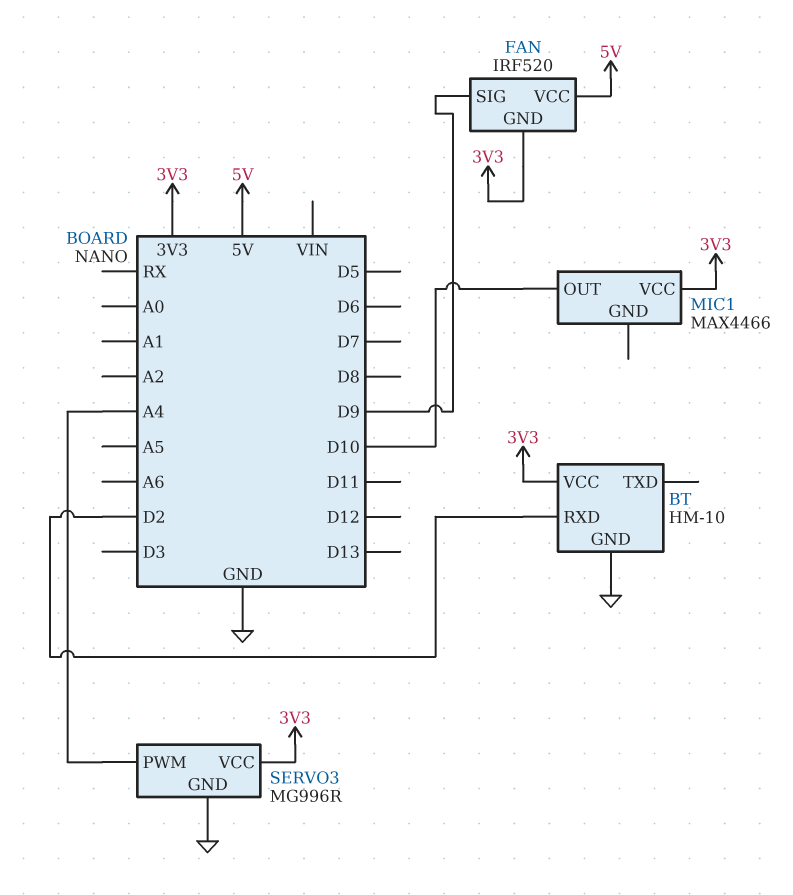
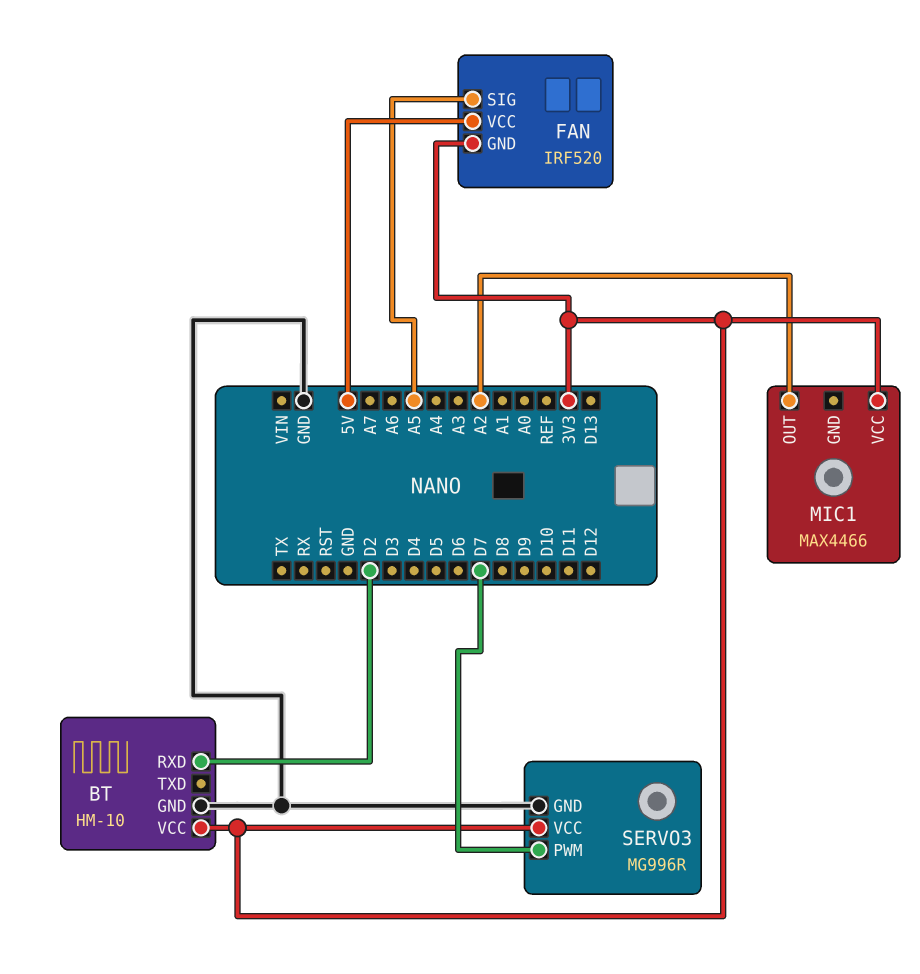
FAN pin SIG: D9 -> A5
MIC1 pin OUT: D10 -> A2
SERVO3 pin PWM: A4 -> D7

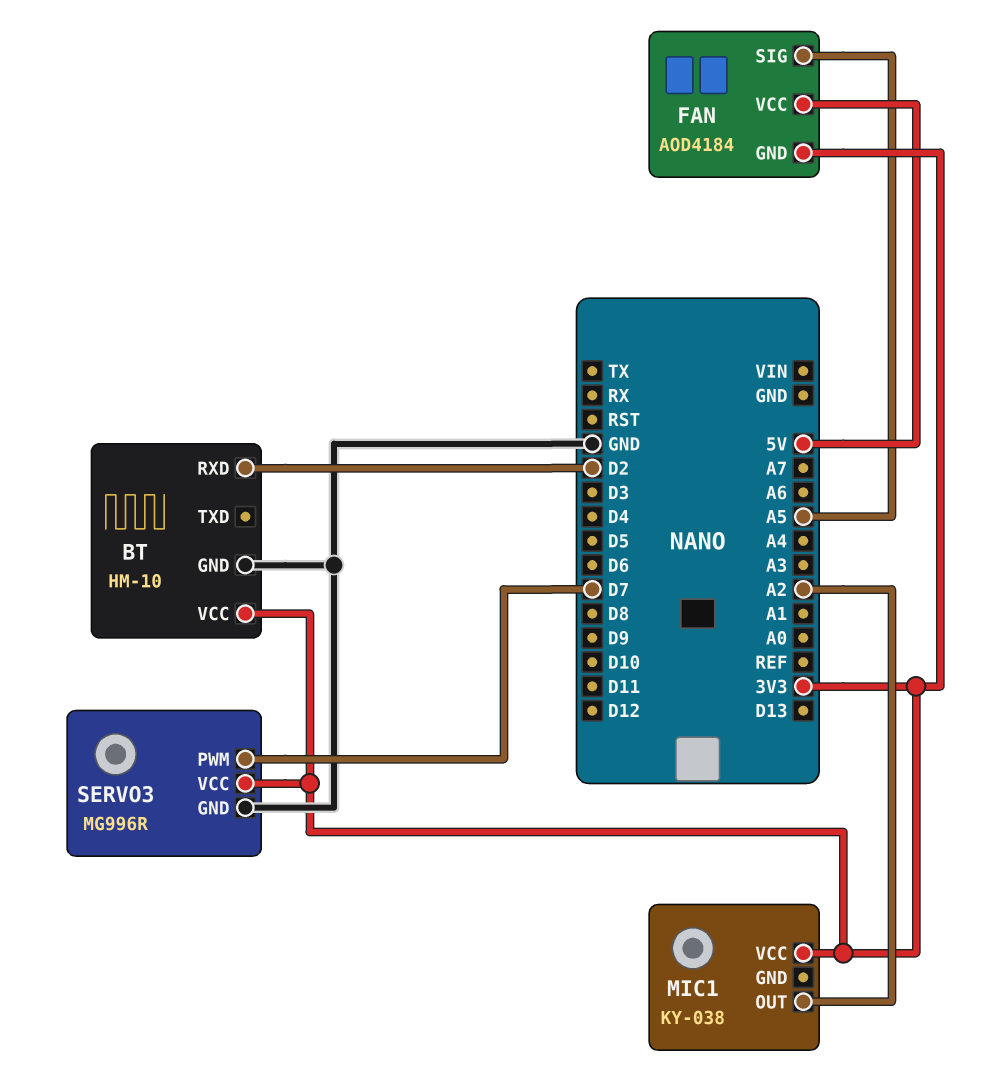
FAN: IRF520 -> AOD4184
MIC1: MAX4466 -> KY-038

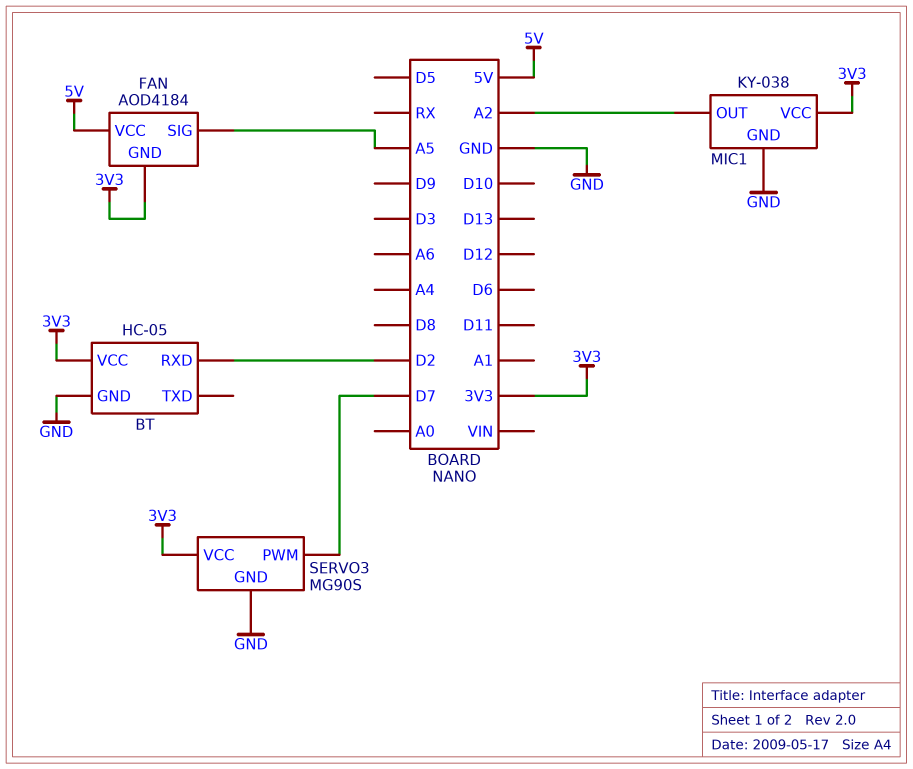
BT: HM-10 -> HC-05
MIC1 pin GND: none -> GND
SERVO3: MG996R -> MG90S

